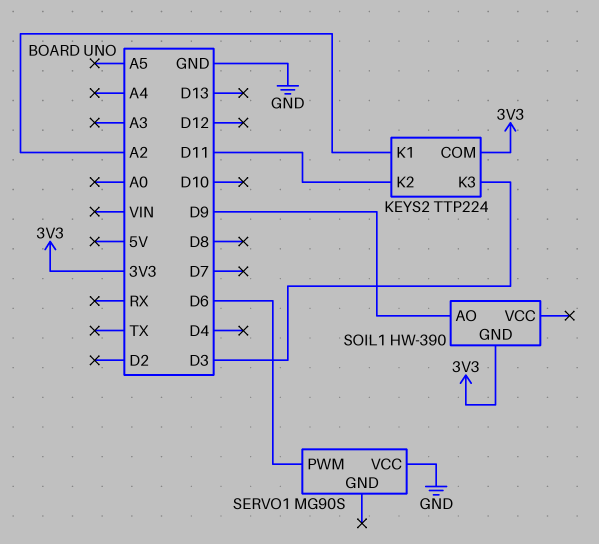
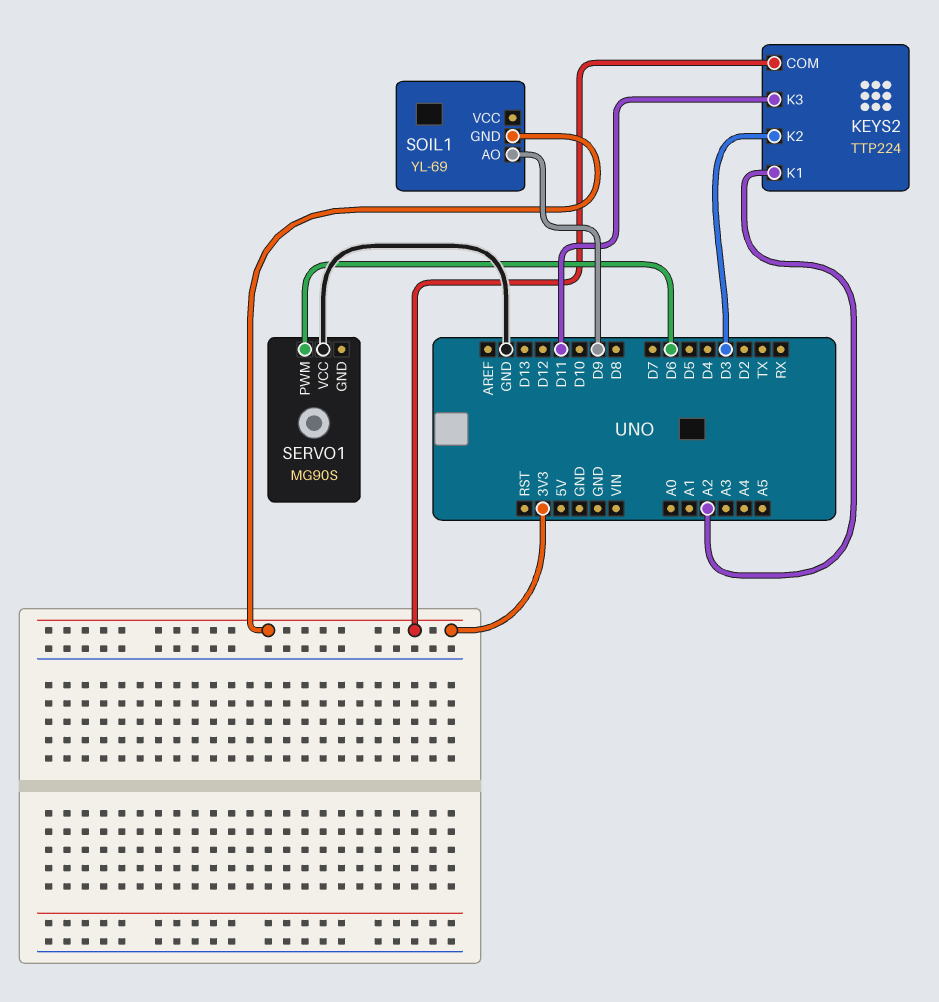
KEYS2 pin K2: D11 -> D3
KEYS2 pin K3: D3 -> D11
SOIL1: HW-390 -> YL-69

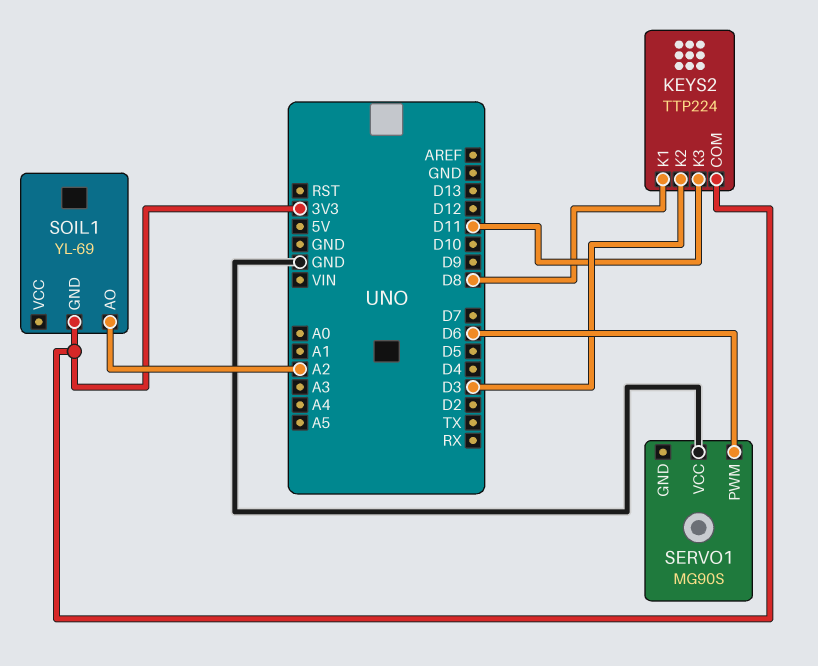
KEYS2 pin K1: A2 -> D8
SOIL1 pin AO: D9 -> A2

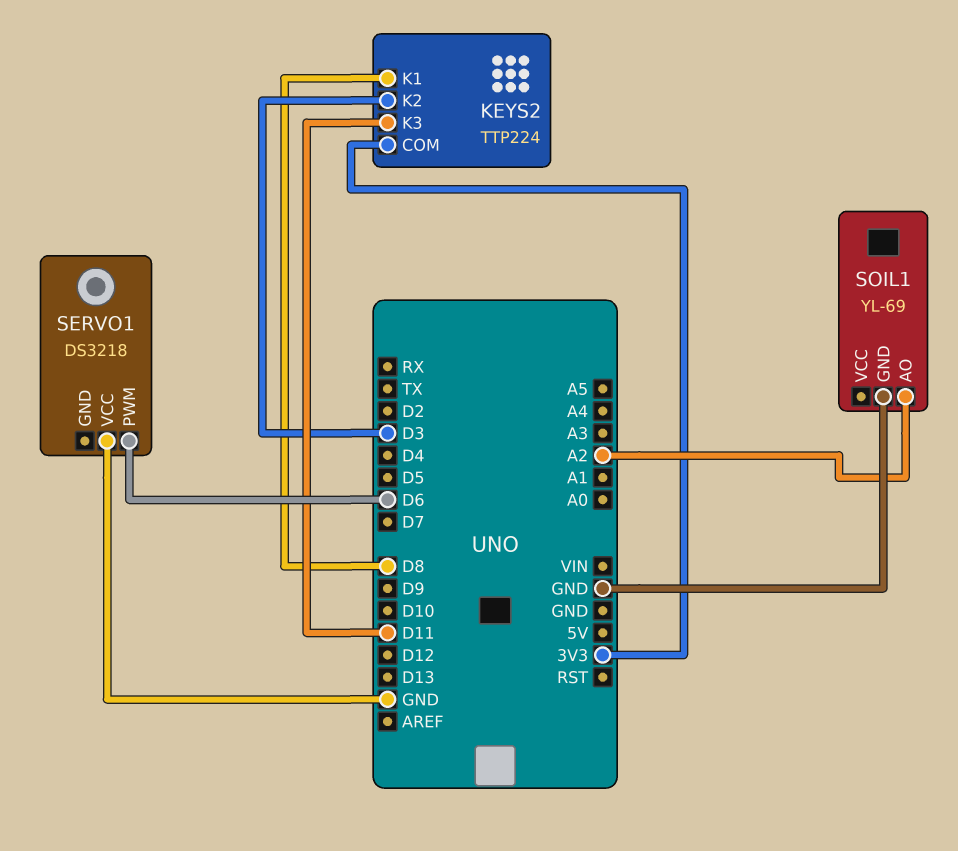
SERVO1: MG90S -> DS3218
SOIL1 pin GND: 3V3 -> GND

